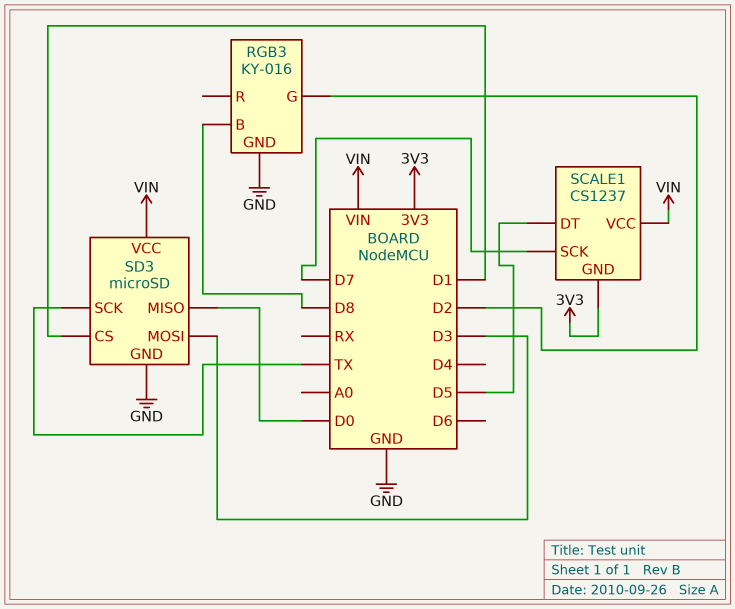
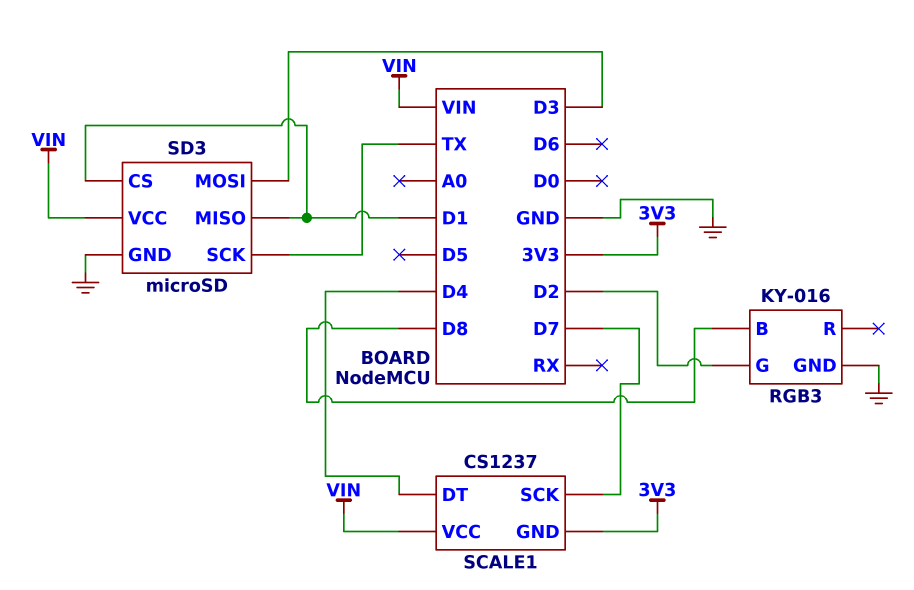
SCALE1 pin DT: D5 -> D4
SD3 pin MISO: D0 -> D1

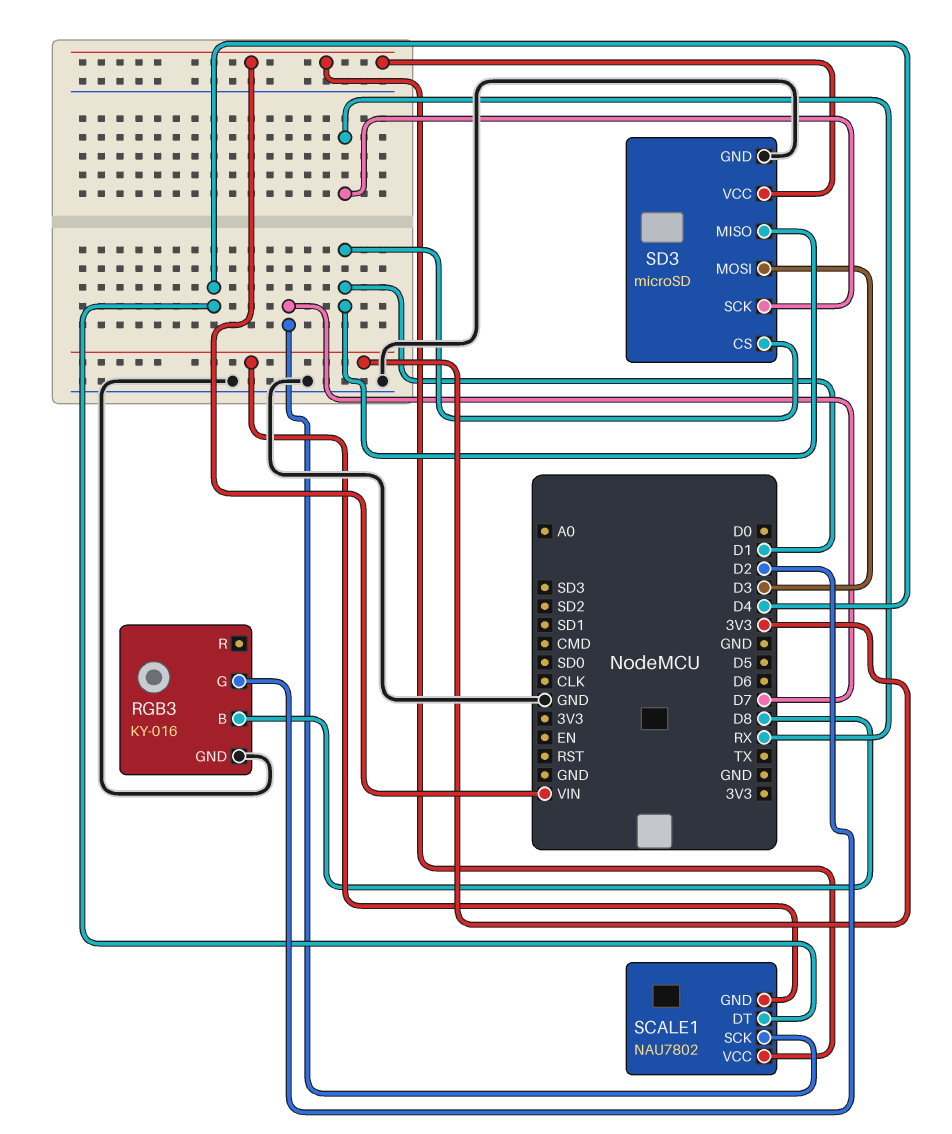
SCALE1: CS1237 -> NAU7802
SD3 pin SCK: TX -> RX

